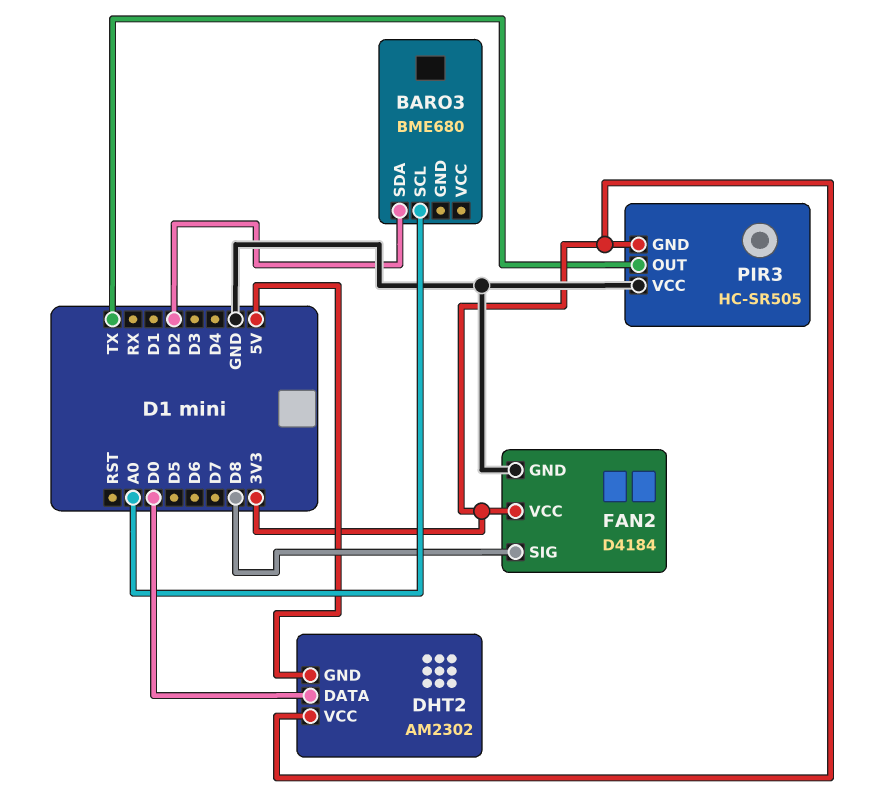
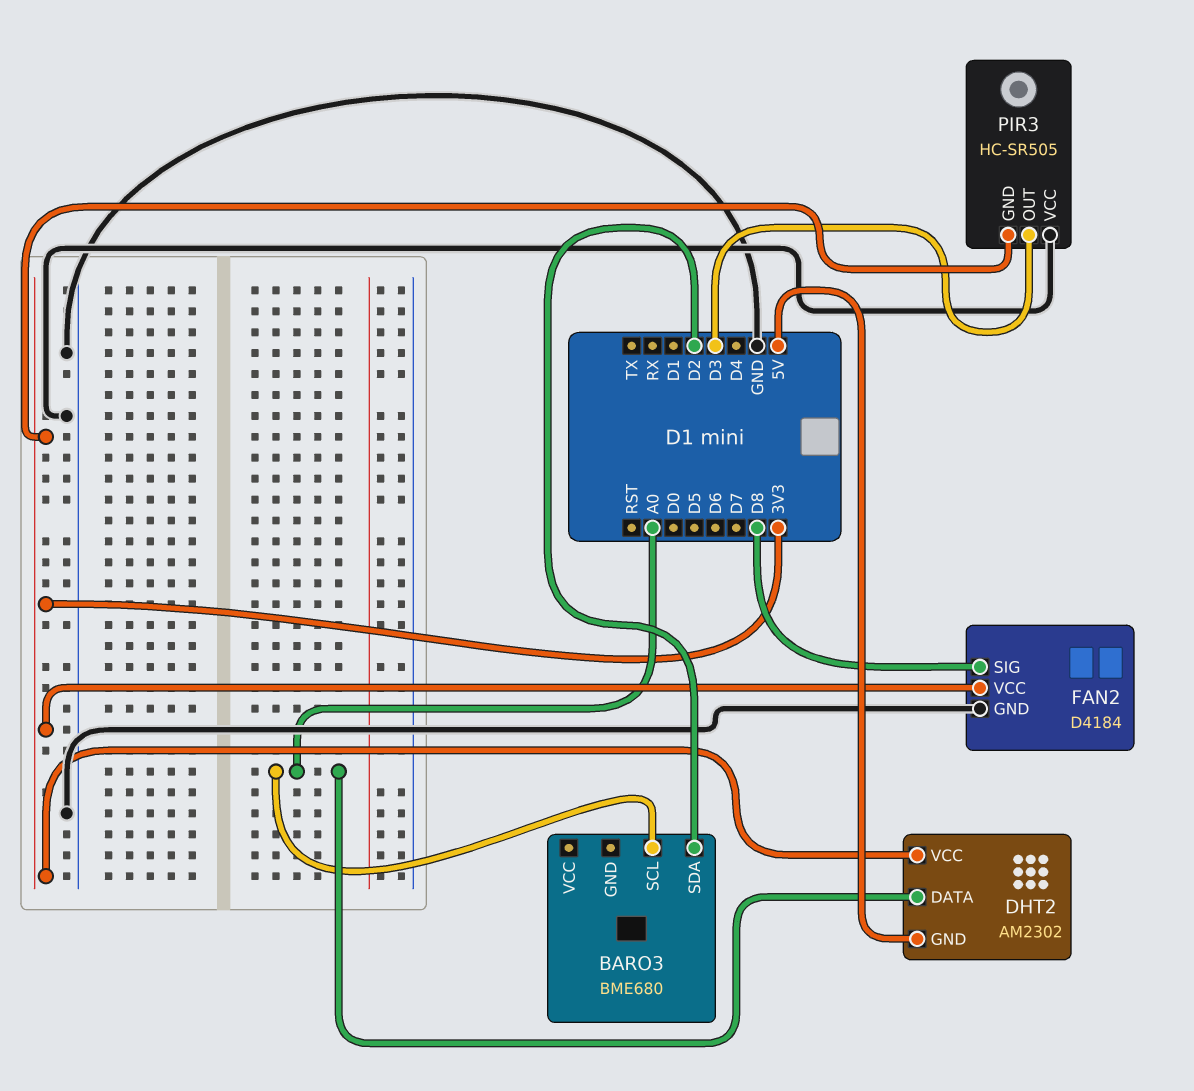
DHT2 pin DATA: D0 -> A0
PIR3 pin OUT: TX -> D3

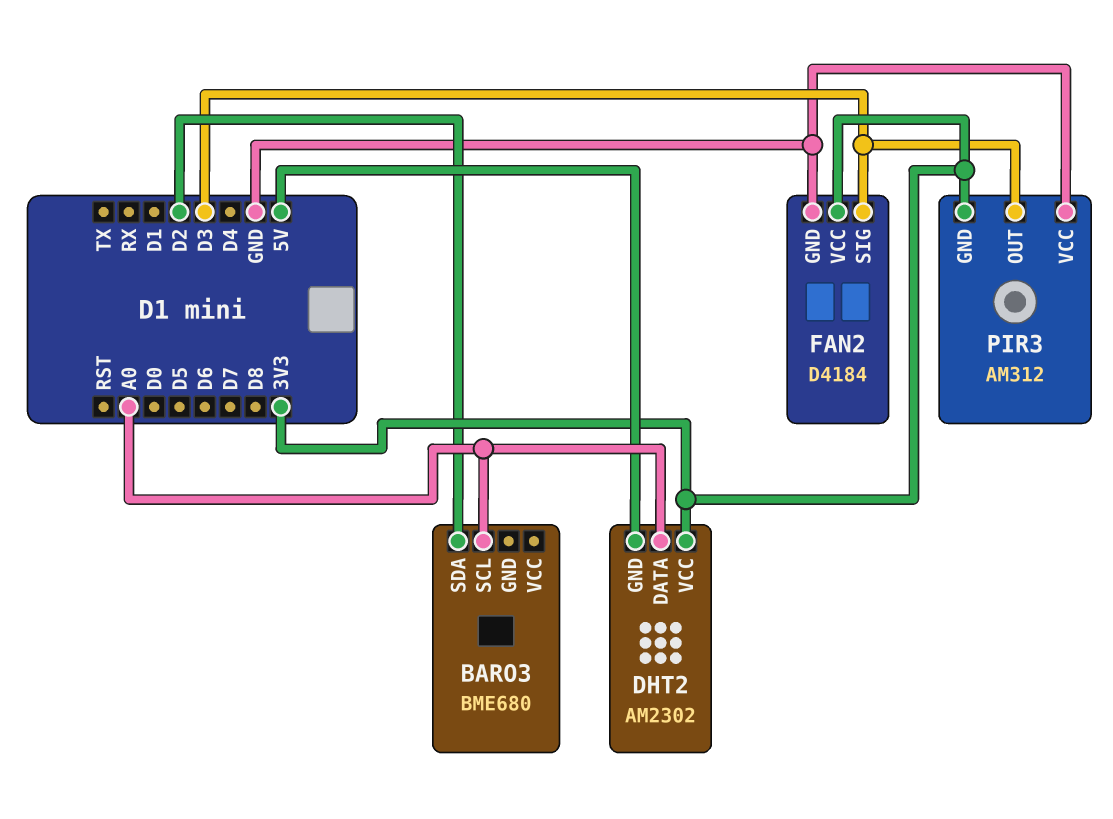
FAN2 pin SIG: D8 -> D3
PIR3: HC-SR505 -> AM312

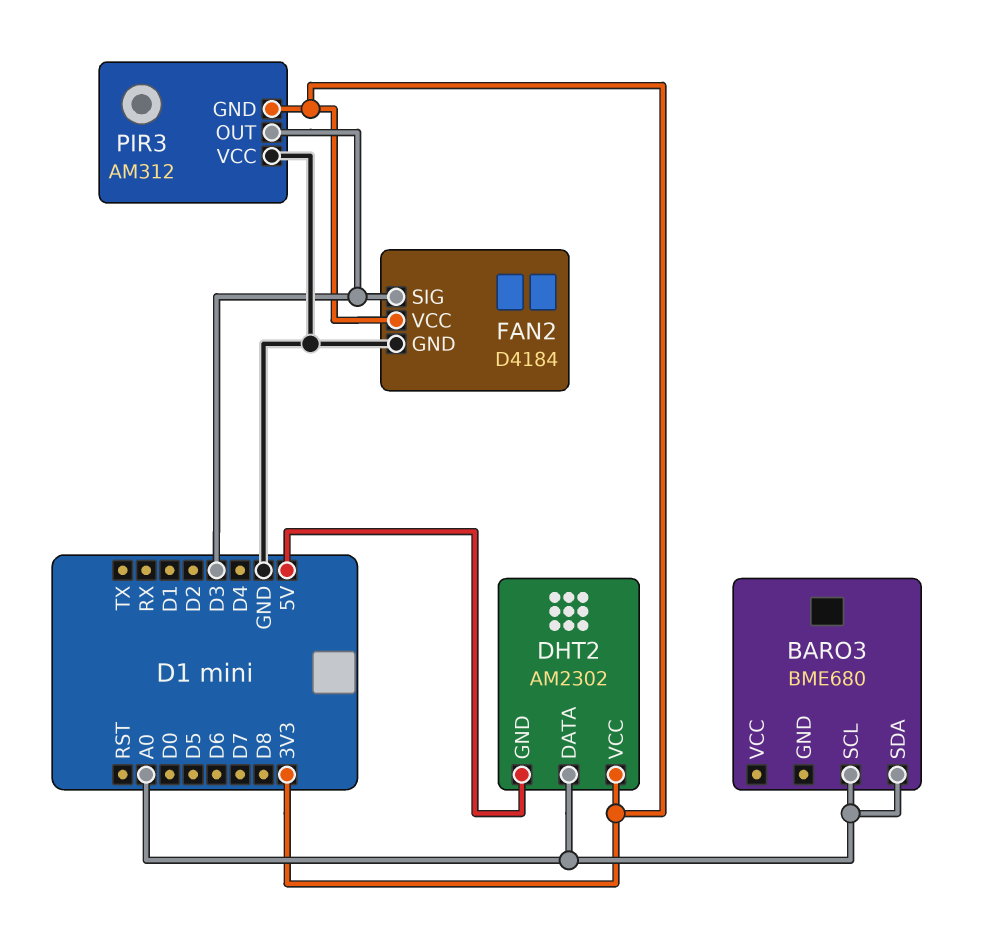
BARO3 pin SDA: D2 -> A0

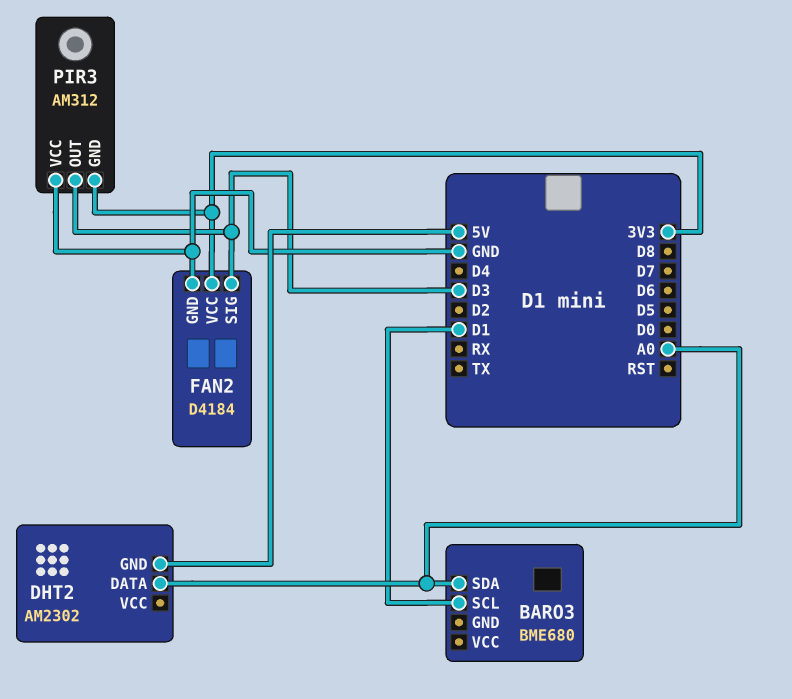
BARO3 pin SCL: A0 -> D1
DHT2 pin VCC: 3V3 -> none

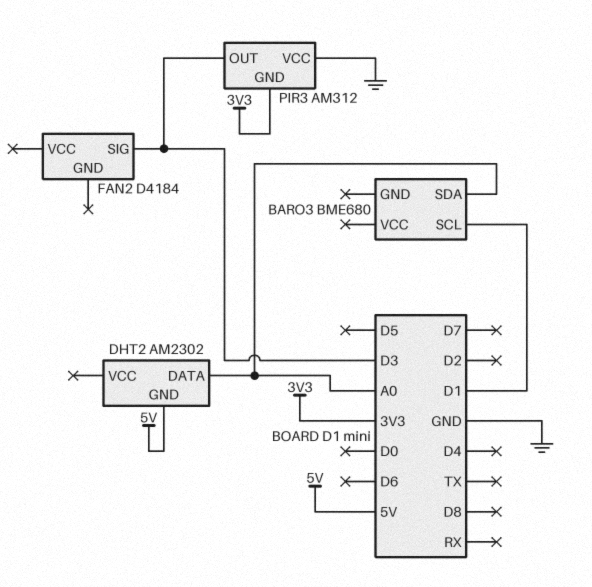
FAN2 pin GND: GND -> none
FAN2 pin VCC: 3V3 -> none

